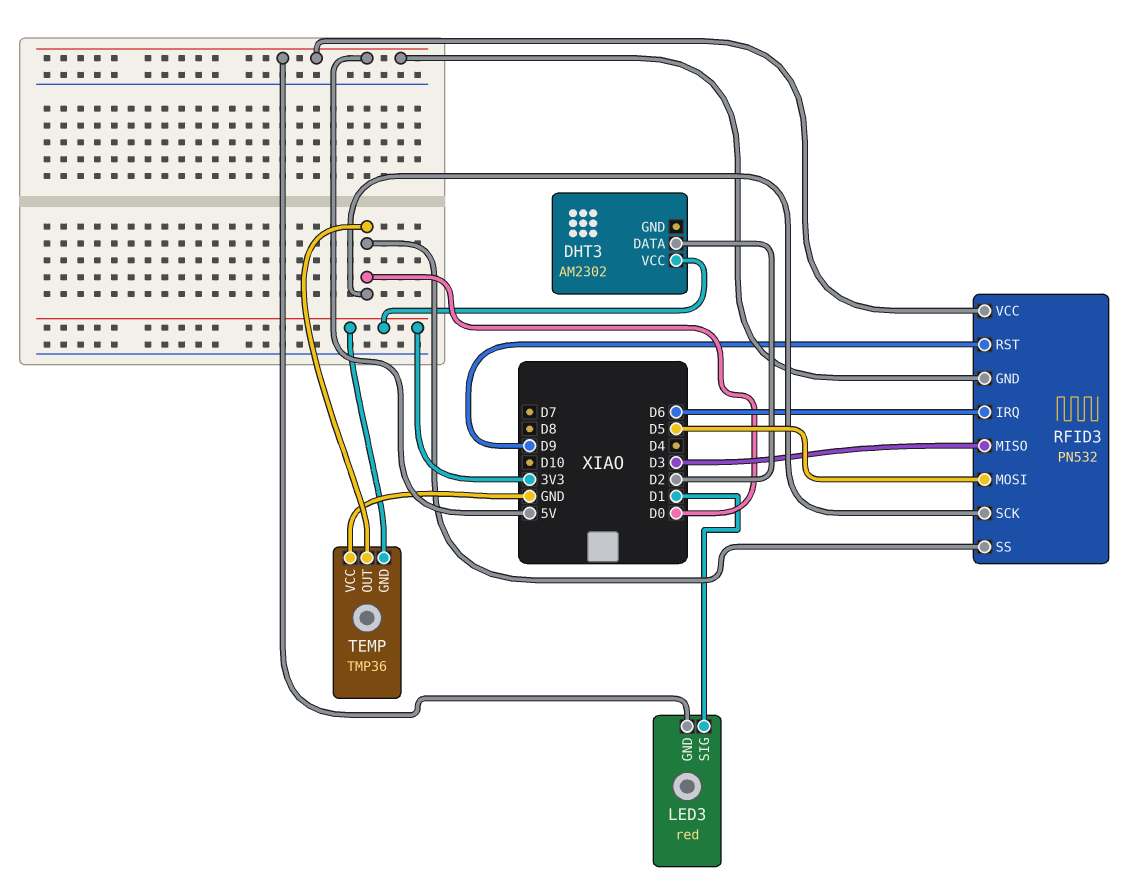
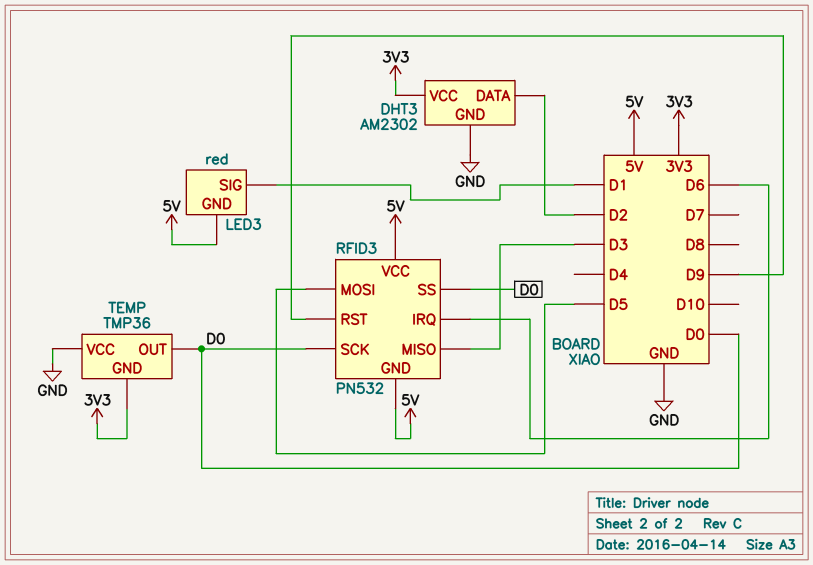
DHT3 pin GND: none -> GND

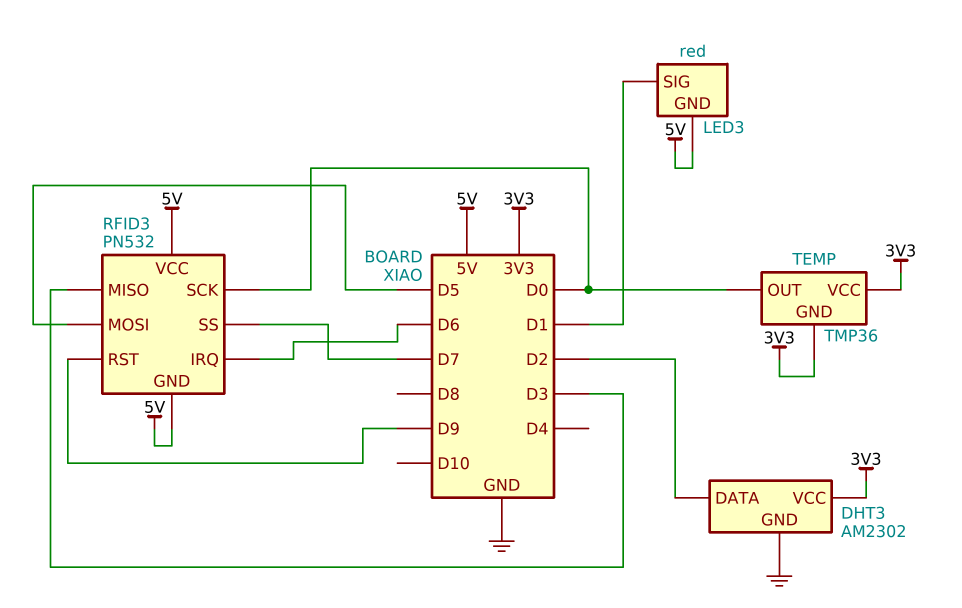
RFID3 pin SS: D0 -> D7
TEMP pin VCC: GND -> 3V3

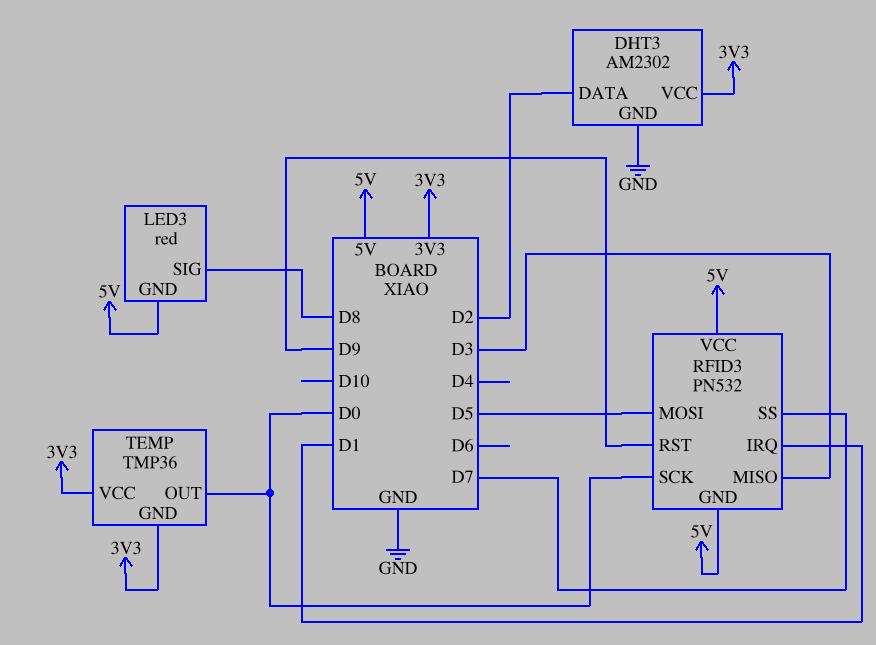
LED3 pin SIG: D1 -> D8
RFID3 pin IRQ: D6 -> D1

